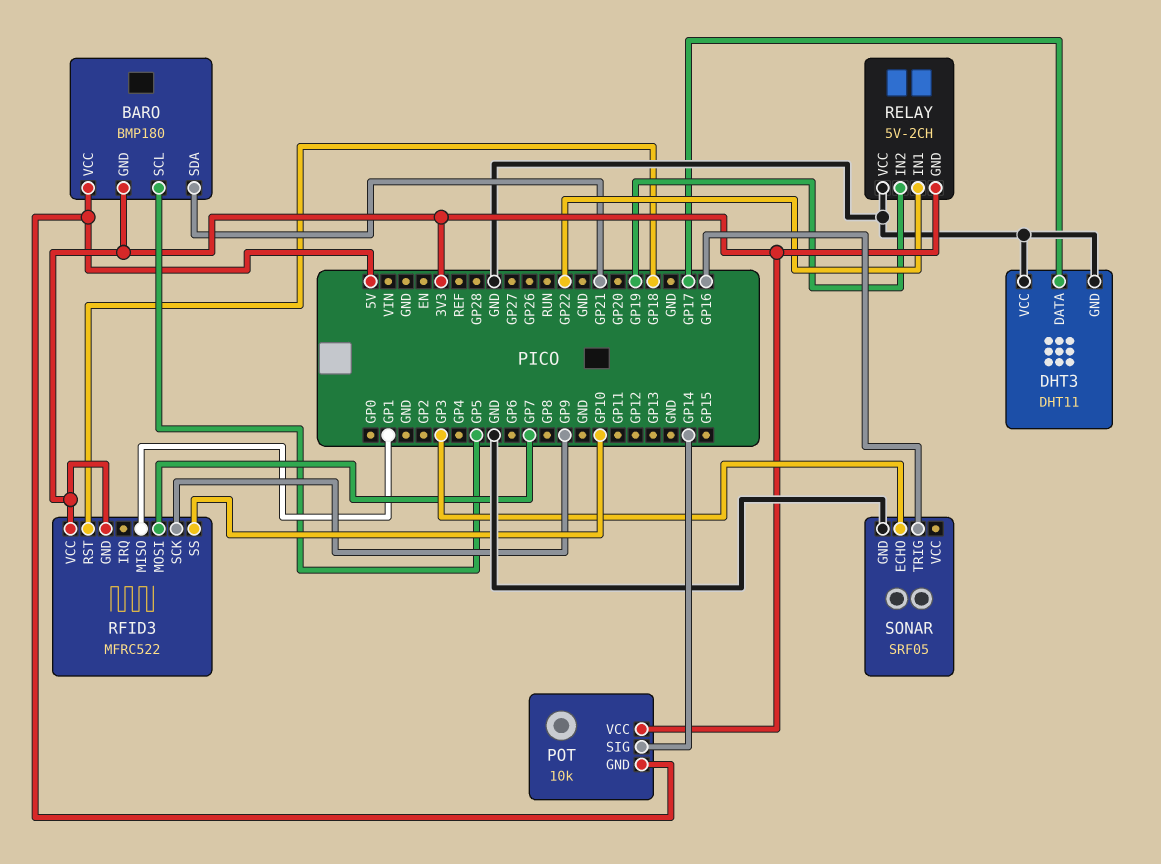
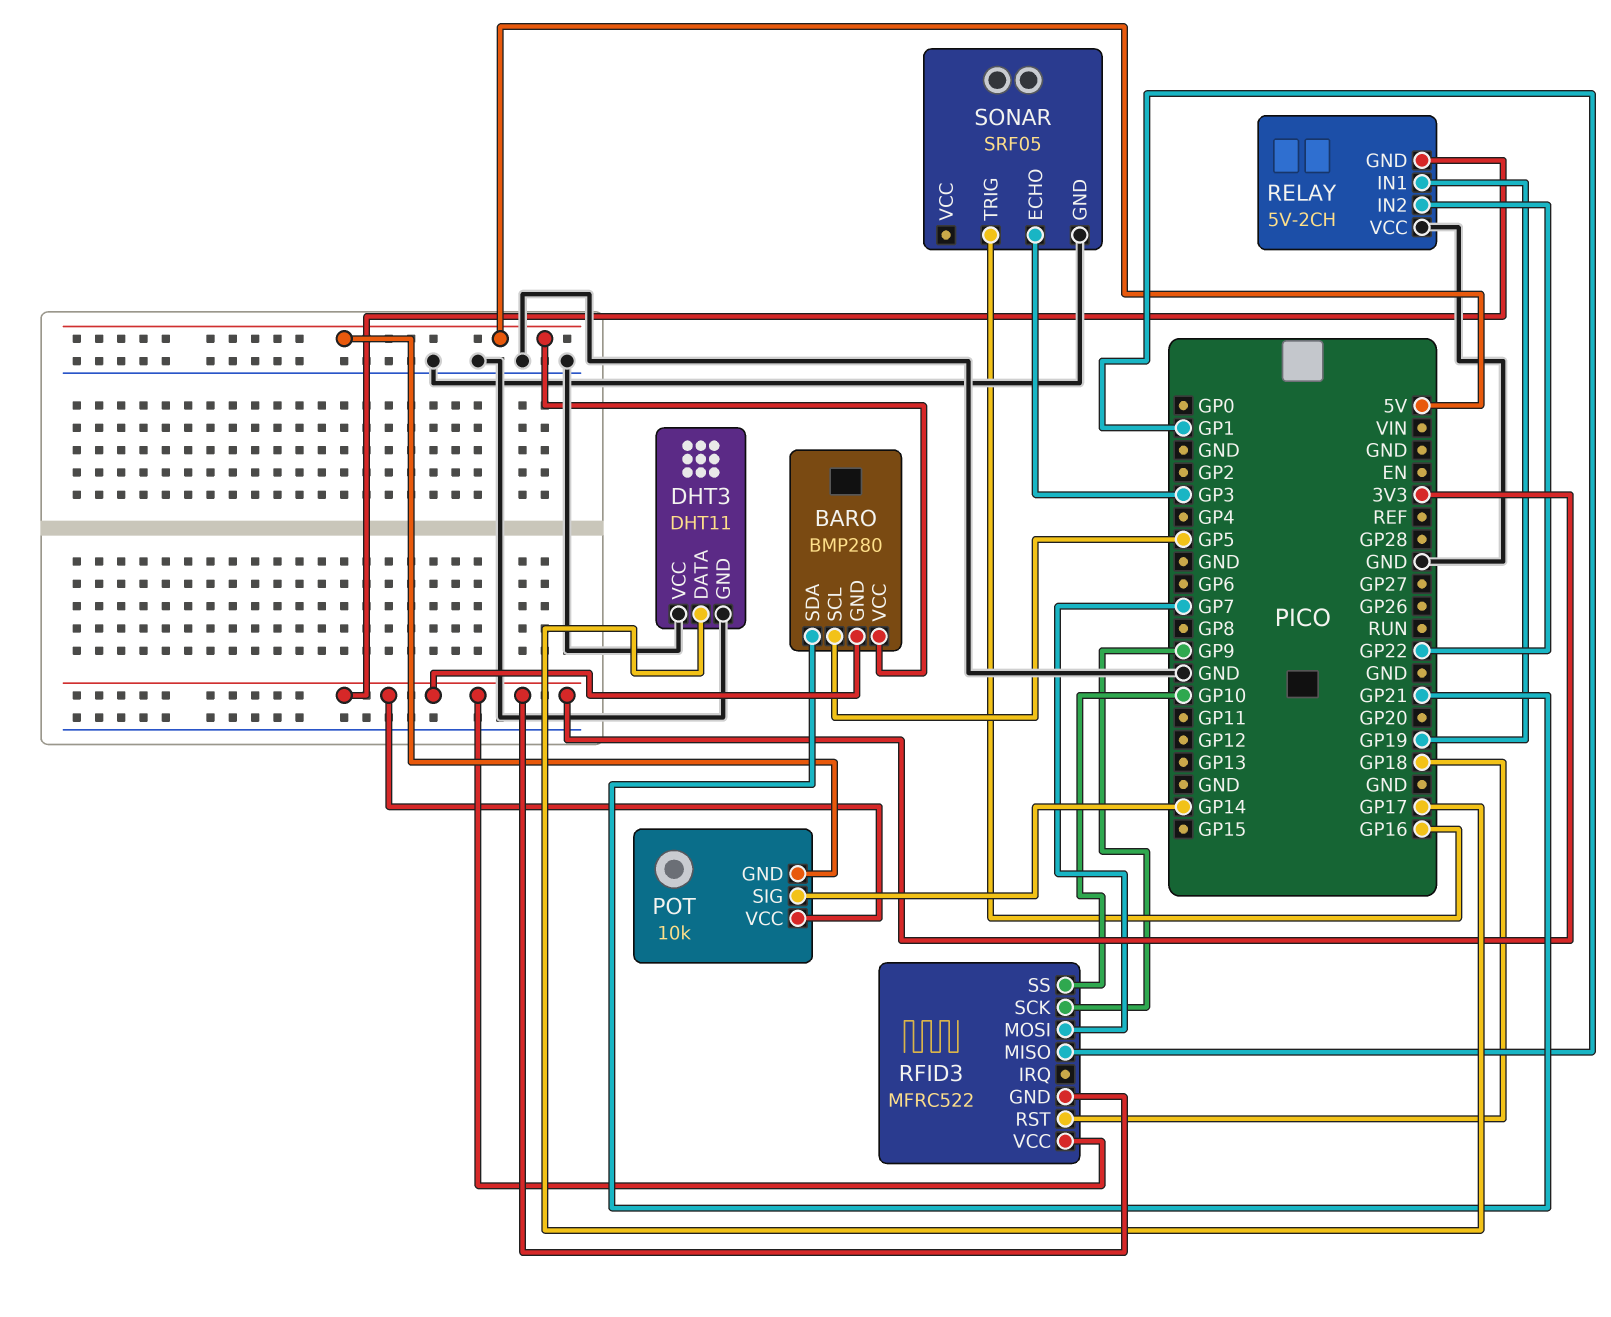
BARO: BMP180 -> BMP280
RELAY pin IN1: GP22 -> GP19
RELAY pin IN2: GP19 -> GP22

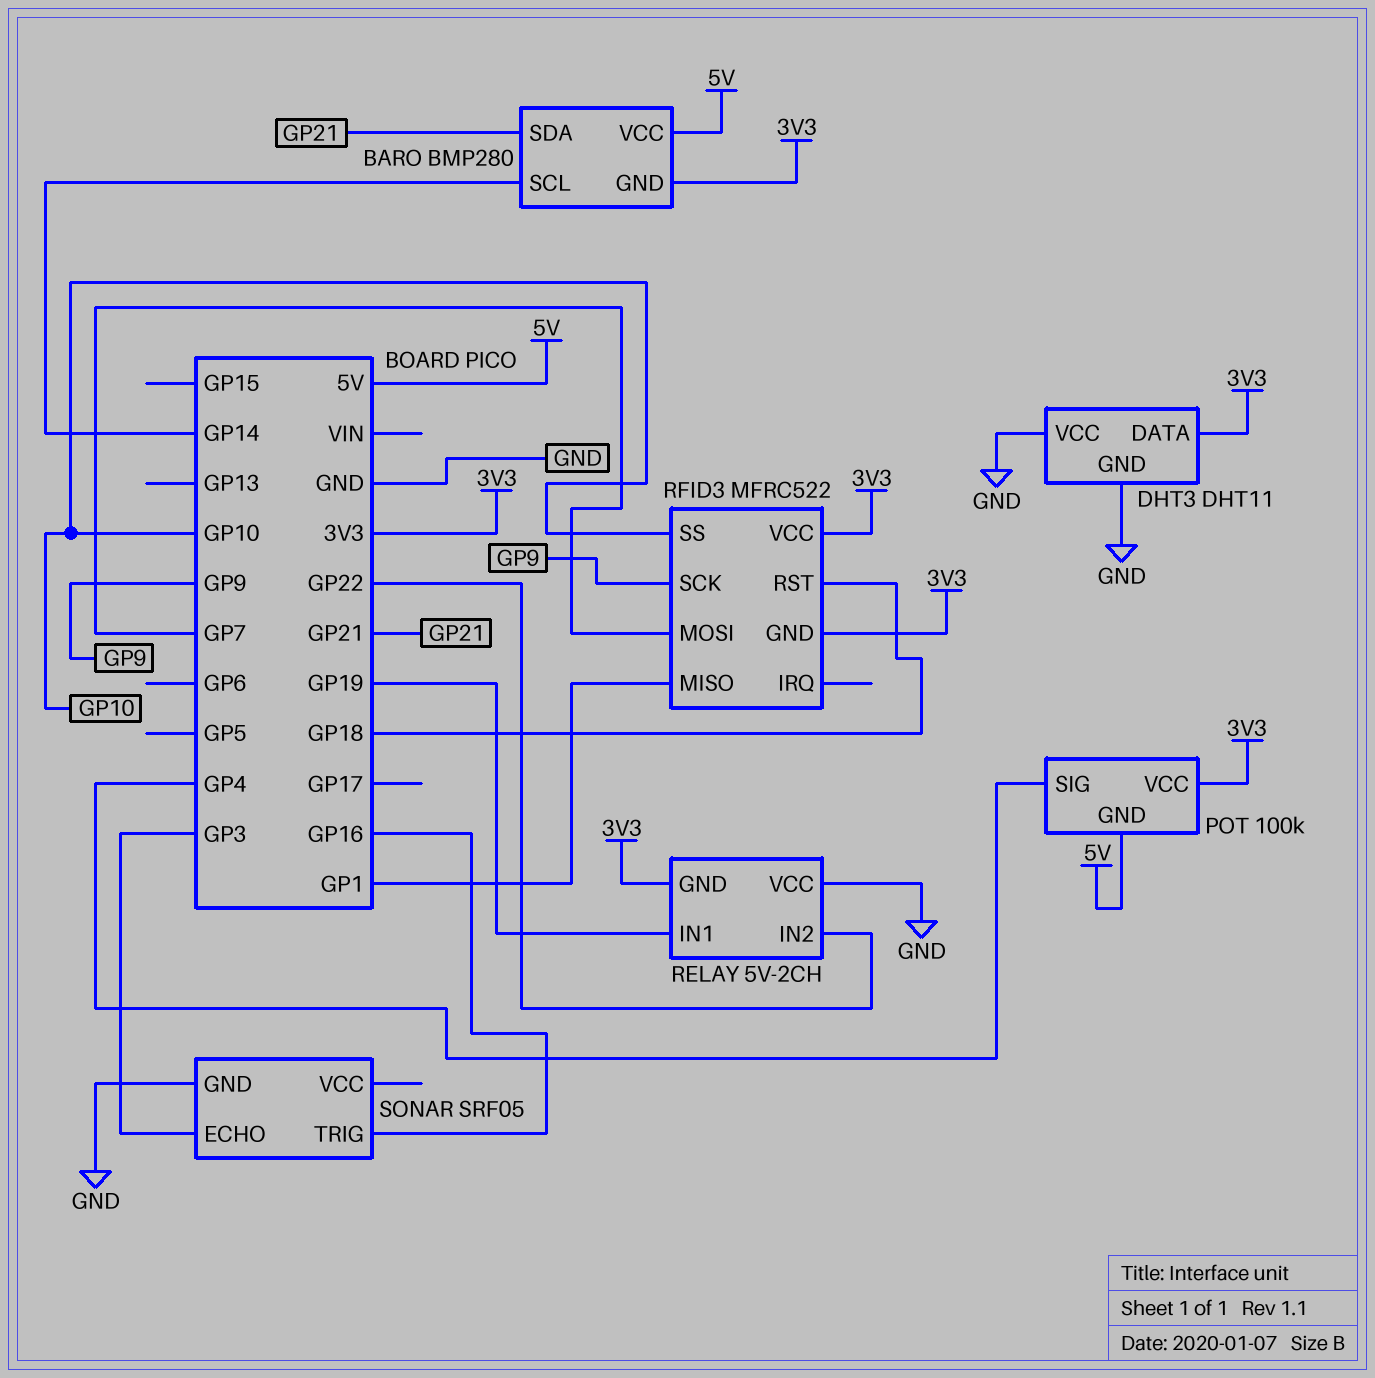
BARO pin SCL: GP5 -> GP14
DHT3 pin DATA: GP17 -> 3V3
POT: 10k -> 100k
POT pin SIG: GP14 -> GP4

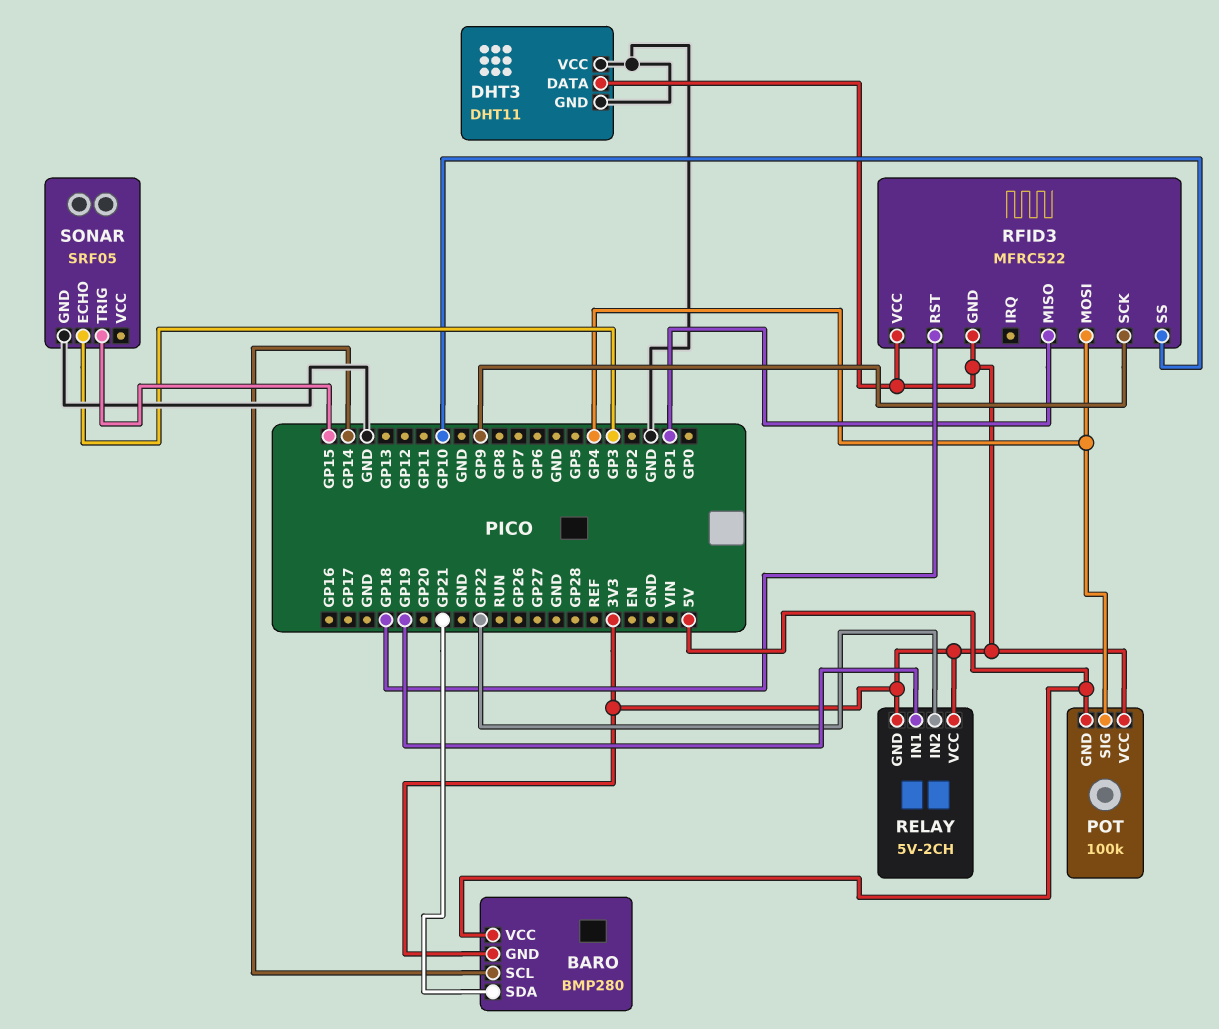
RELAY pin VCC: GND -> 3V3
RFID3 pin MOSI: GP7 -> GP4
SONAR pin TRIG: GP16 -> GP15

